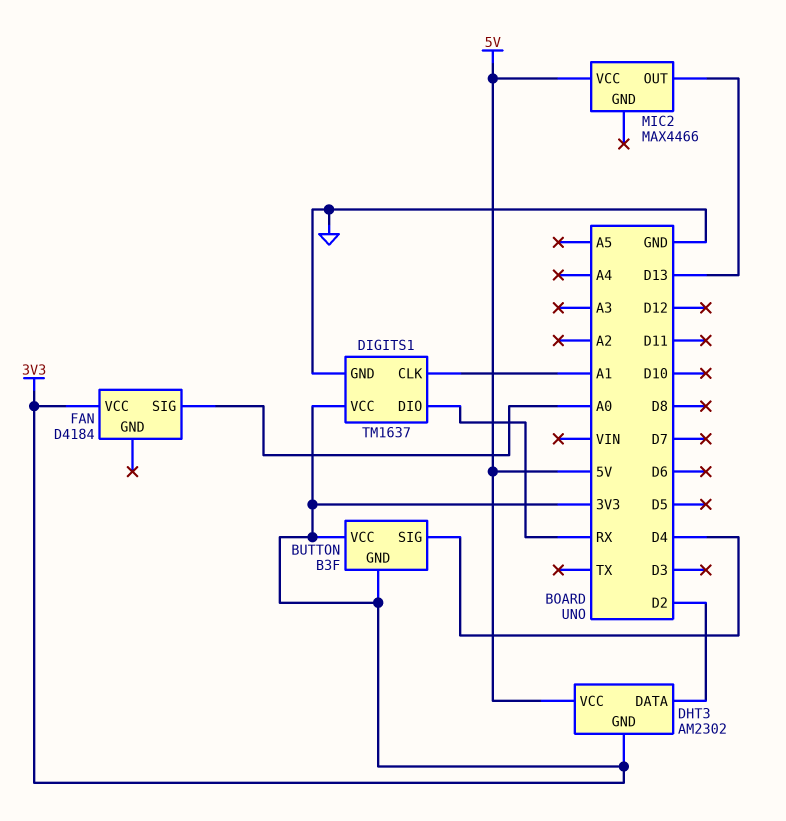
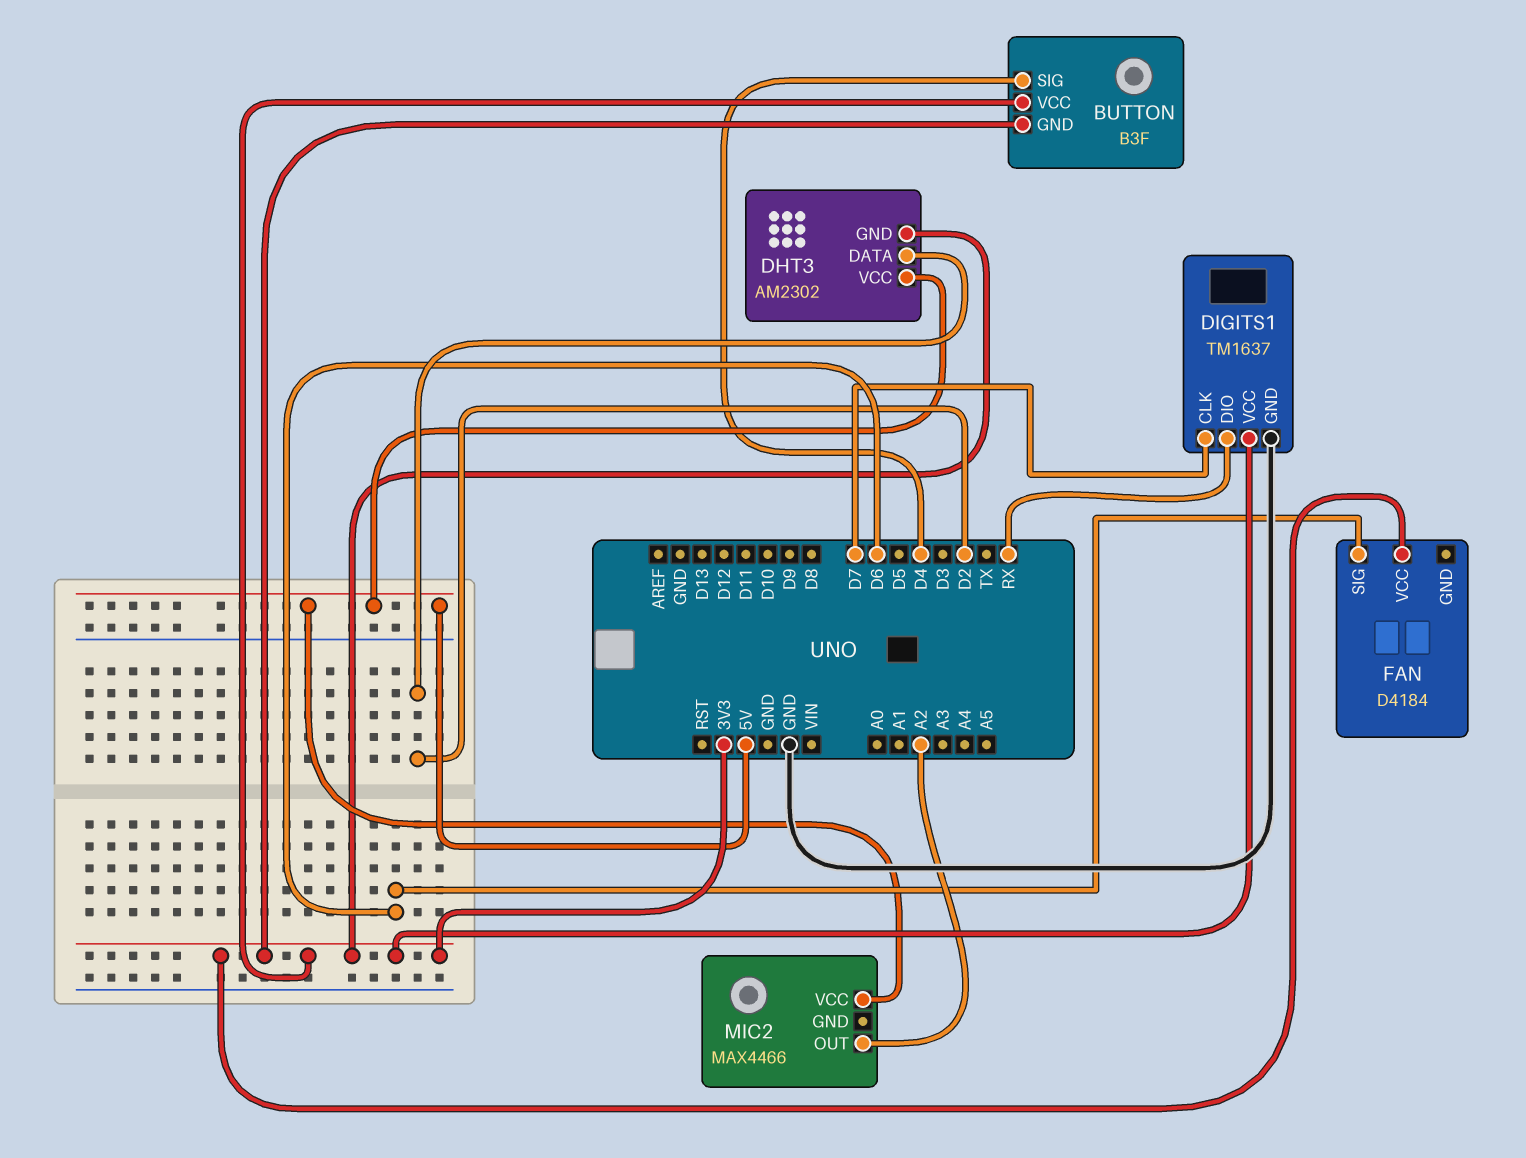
DIGITS1 pin CLK: A1 -> D7
FAN pin SIG: A0 -> D6
MIC2 pin OUT: D13 -> A2

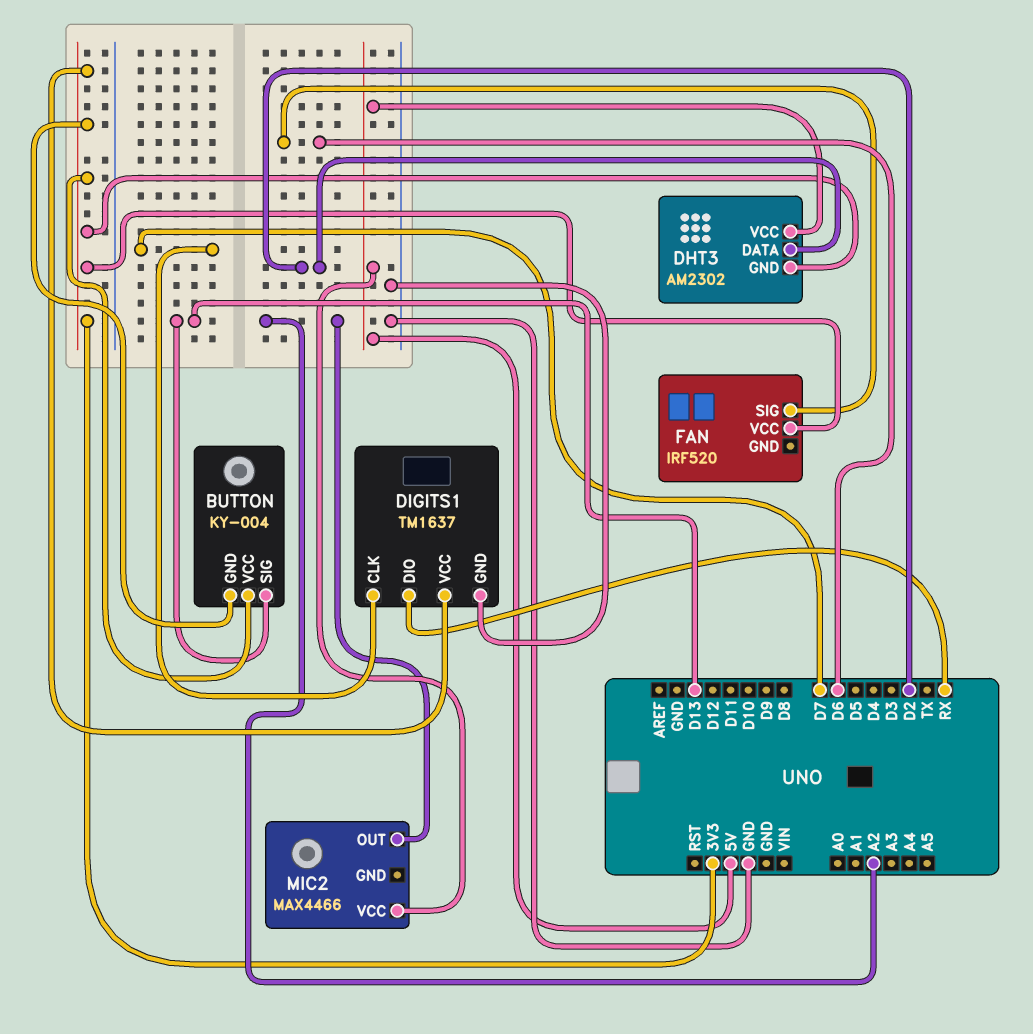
BUTTON: B3F -> KY-004
BUTTON pin SIG: D4 -> D13
FAN: D4184 -> IRF520

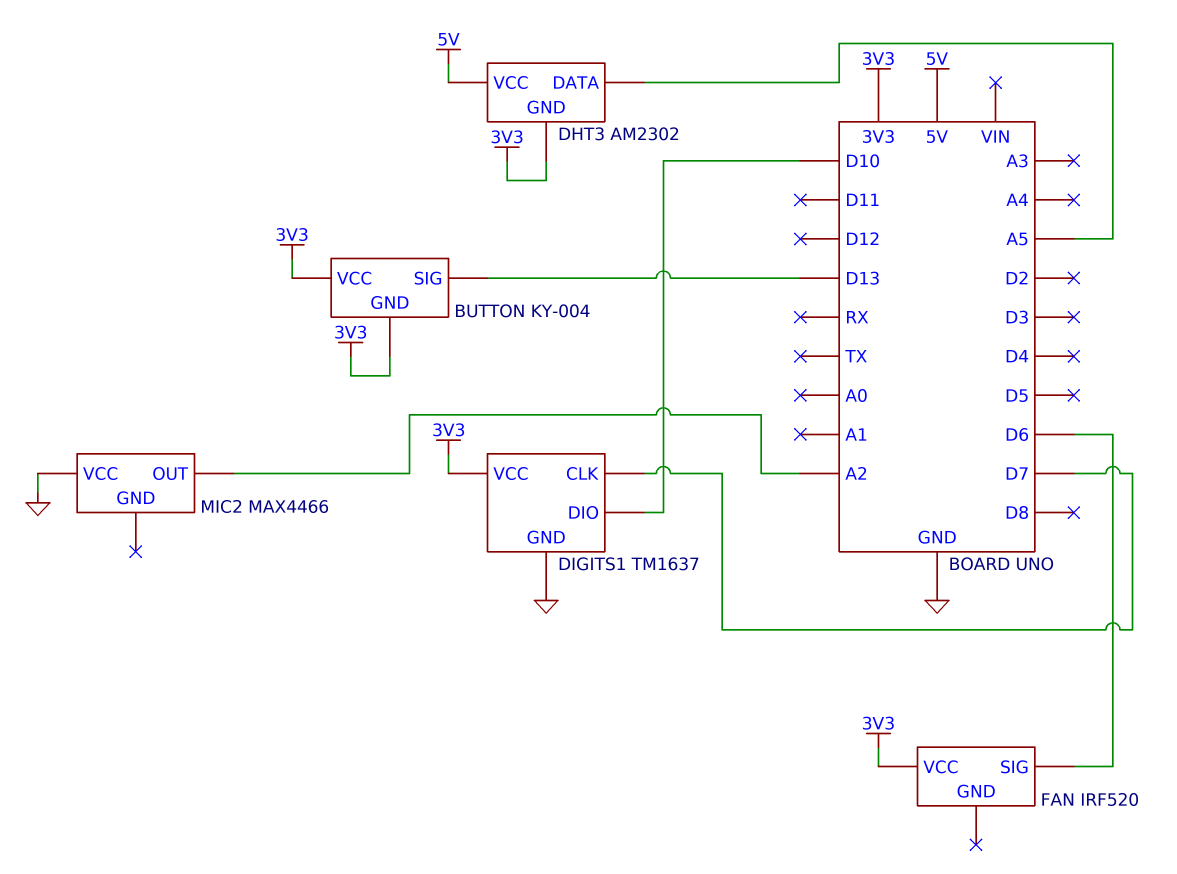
DHT3 pin DATA: D2 -> A5
DIGITS1 pin DIO: RX -> D10
MIC2 pin VCC: 5V -> GND

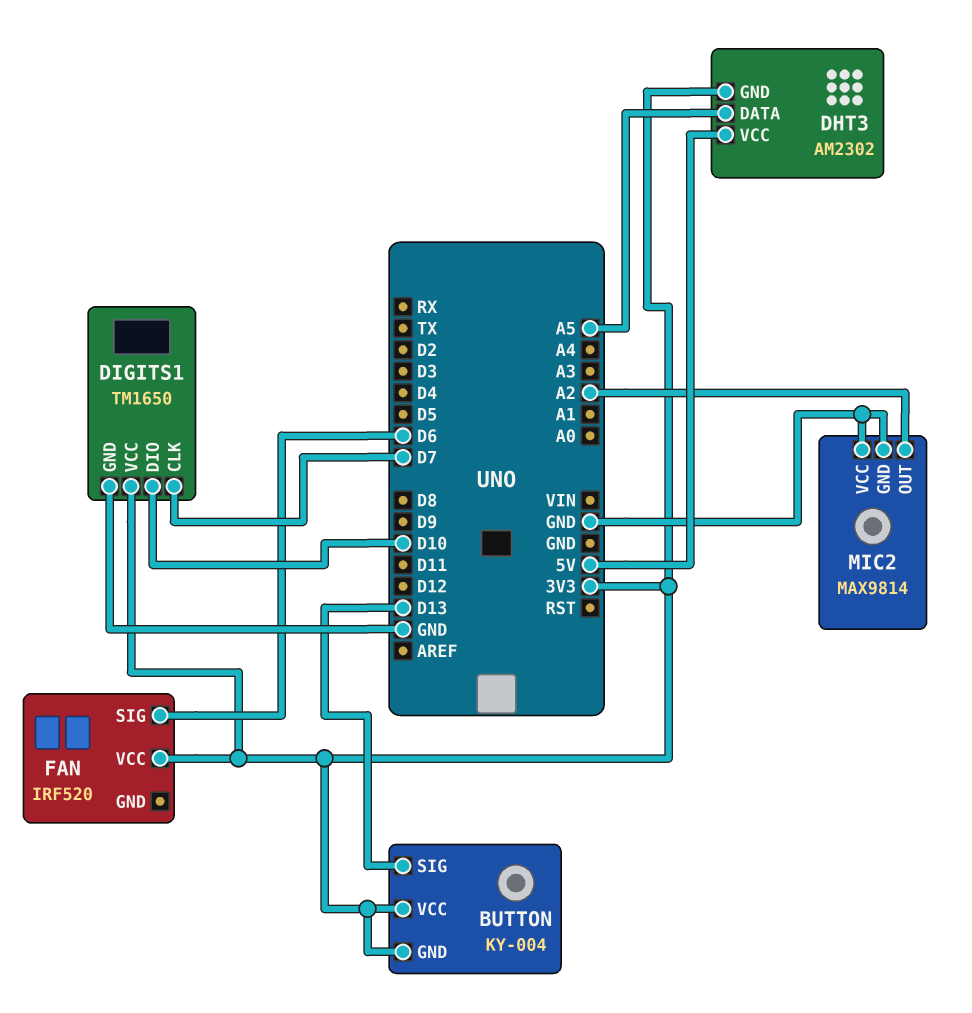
DIGITS1: TM1637 -> TM1650
MIC2: MAX4466 -> MAX9814
MIC2 pin GND: none -> GND

